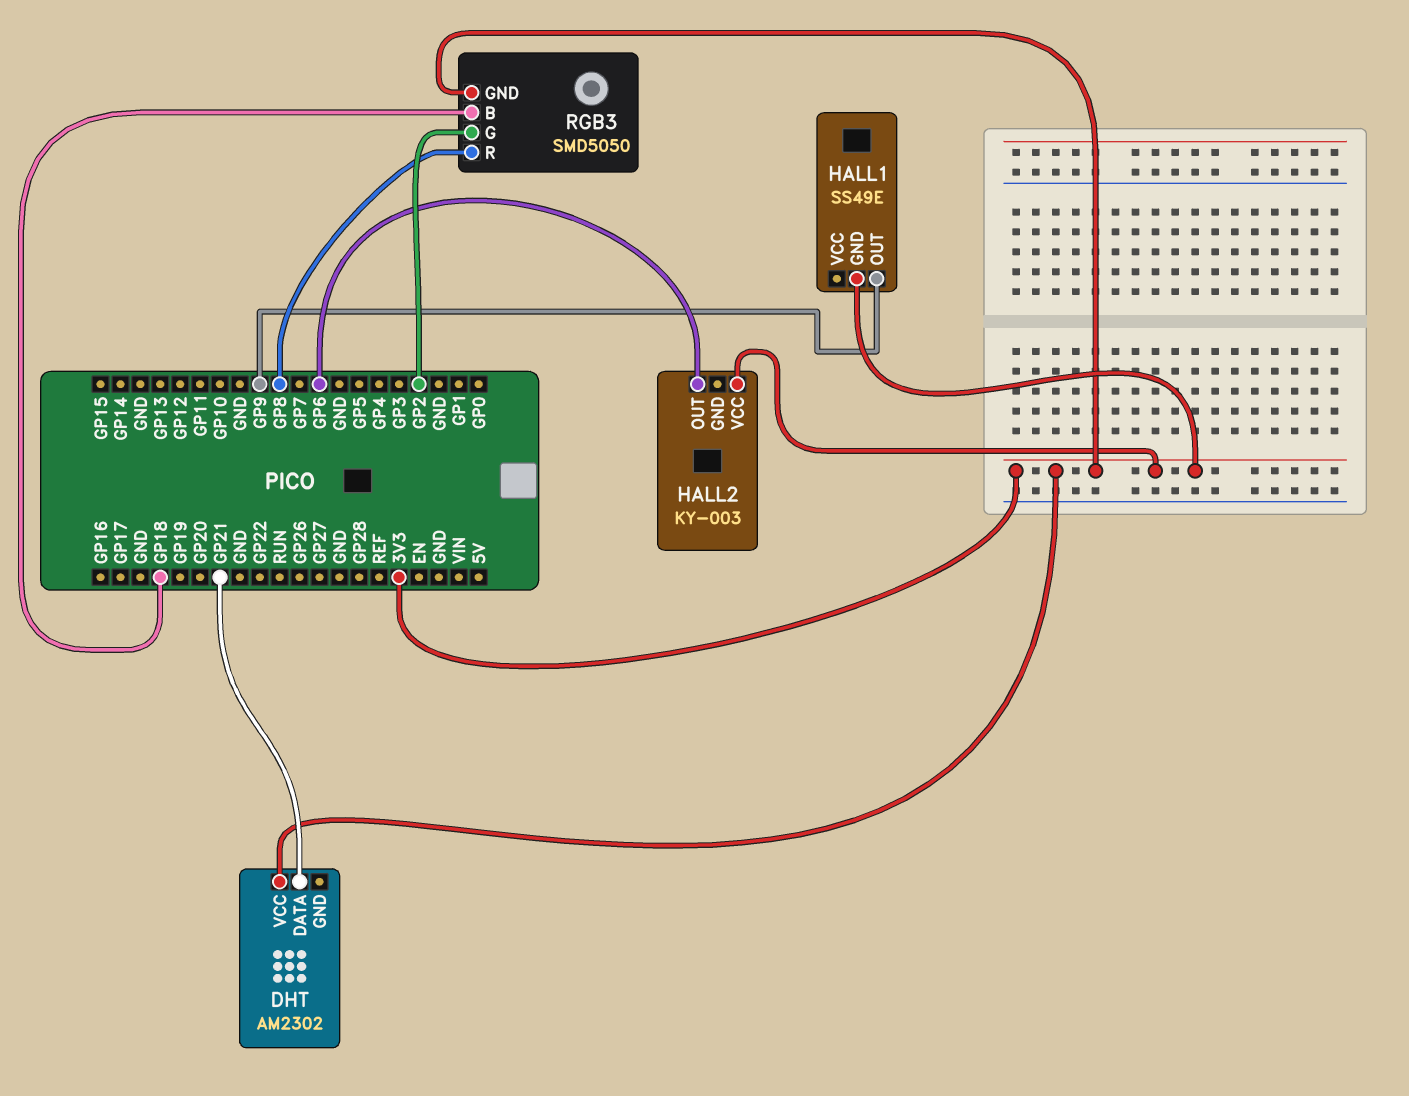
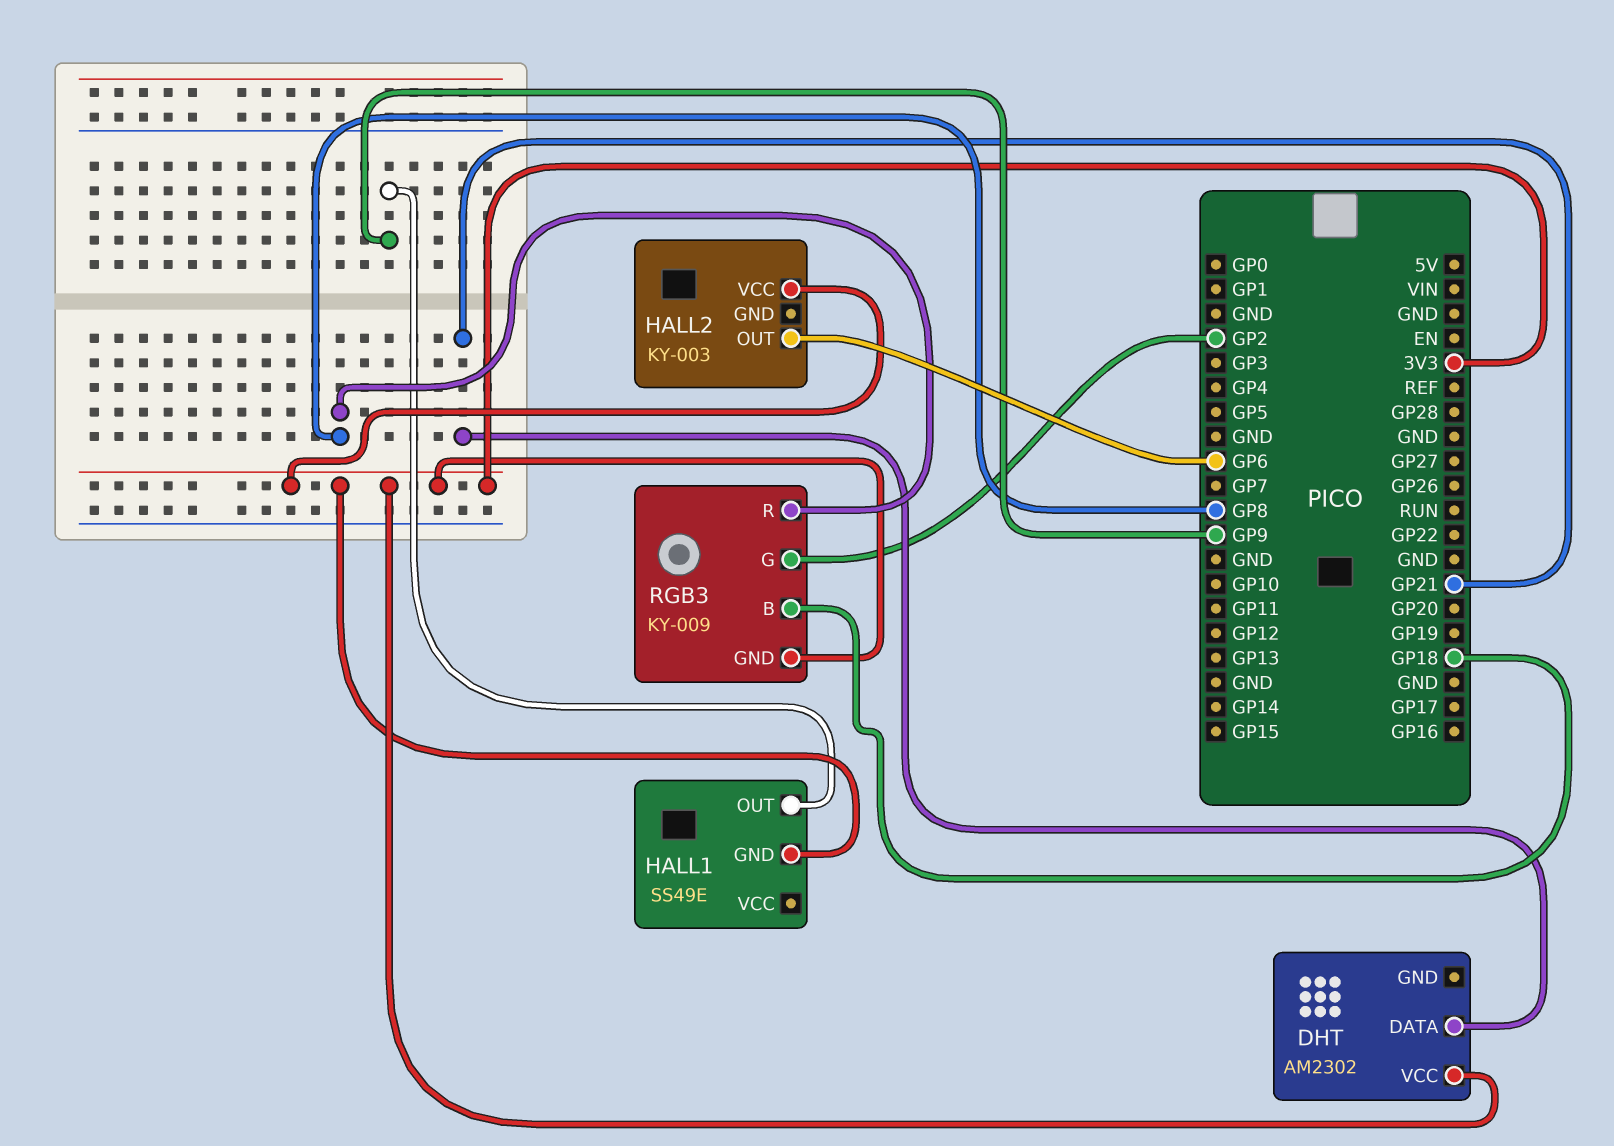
RGB3: SMD5050 -> KY-009

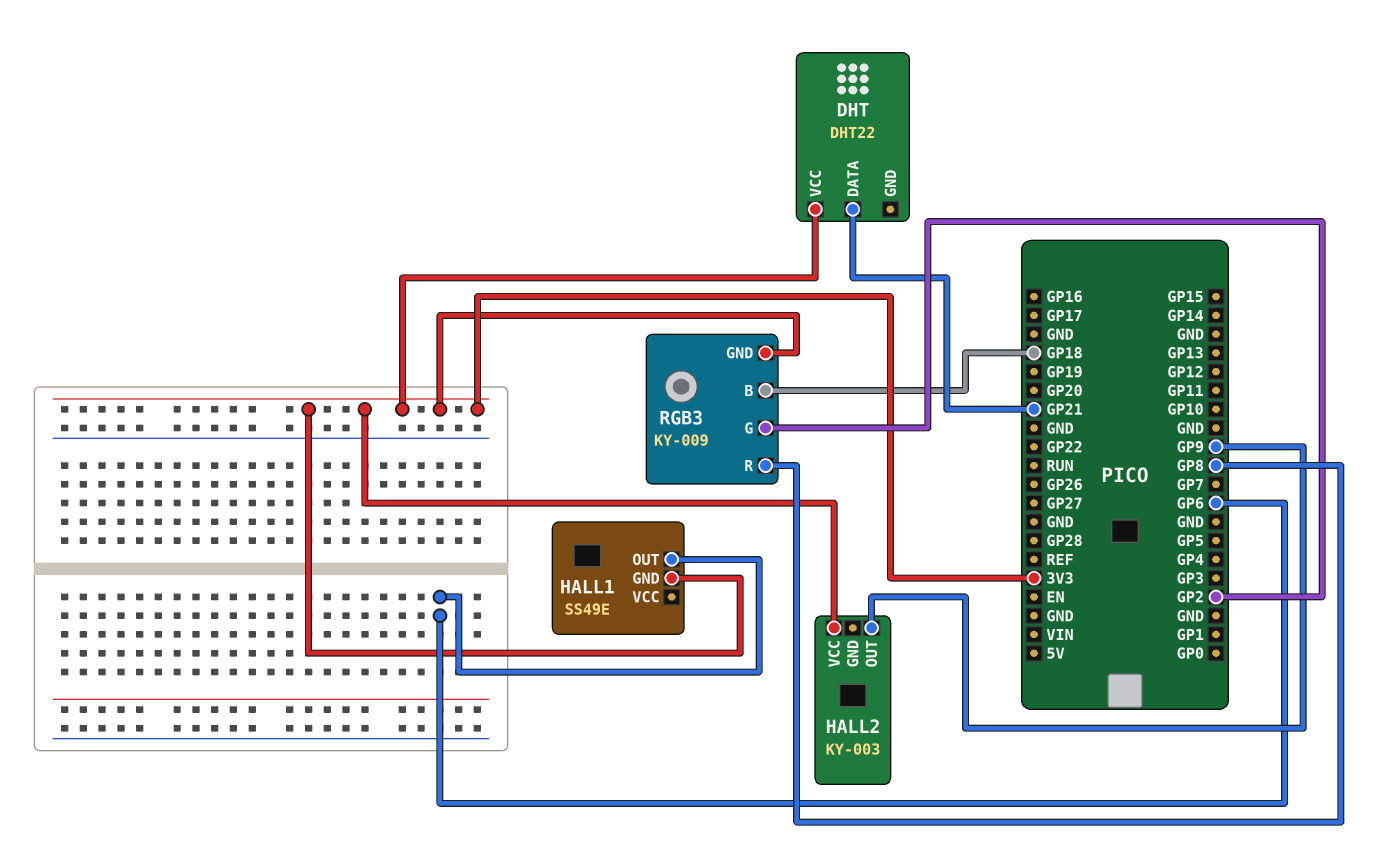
DHT: AM2302 -> DHT22
HALL1 pin OUT: GP9 -> GP6
HALL2 pin OUT: GP6 -> GP9

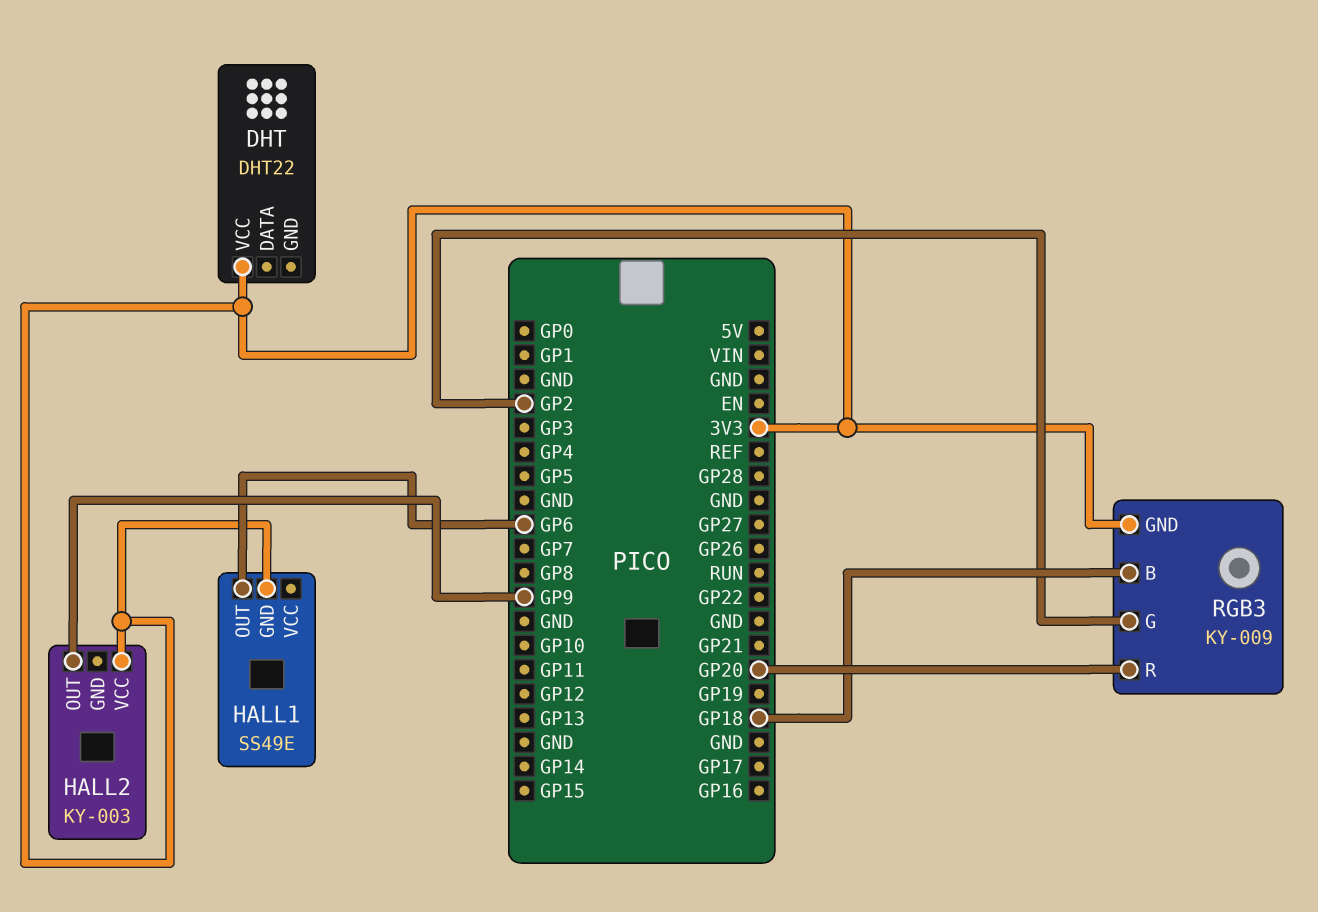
DHT pin DATA: GP21 -> none
RGB3 pin R: GP8 -> GP20

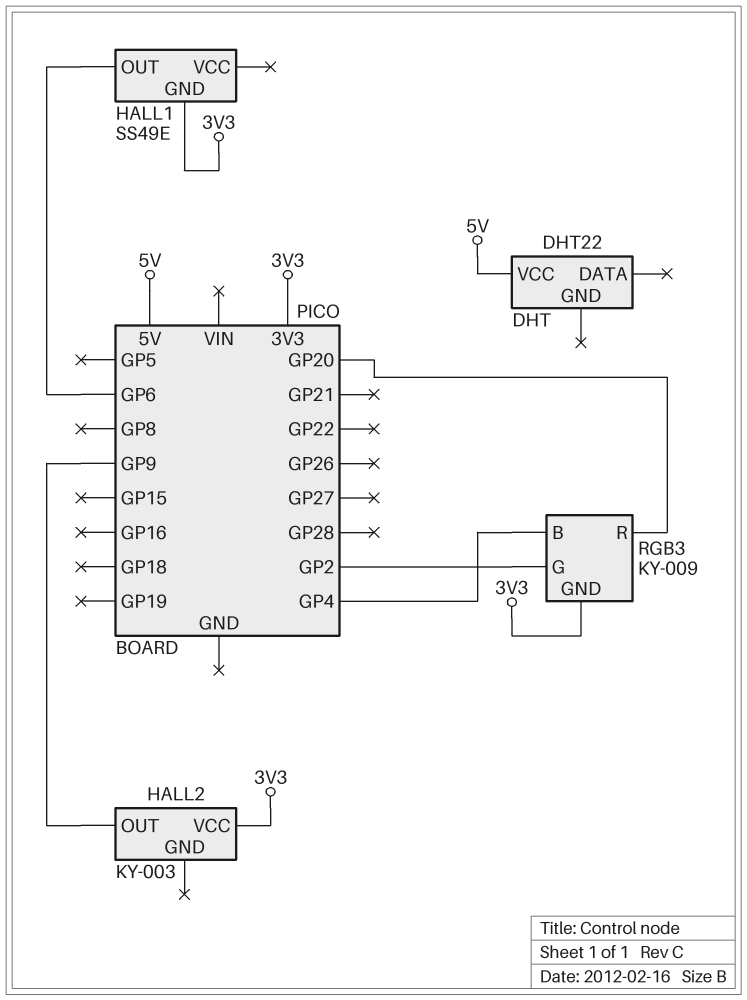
DHT pin VCC: 3V3 -> 5V
RGB3 pin B: GP18 -> GP4

